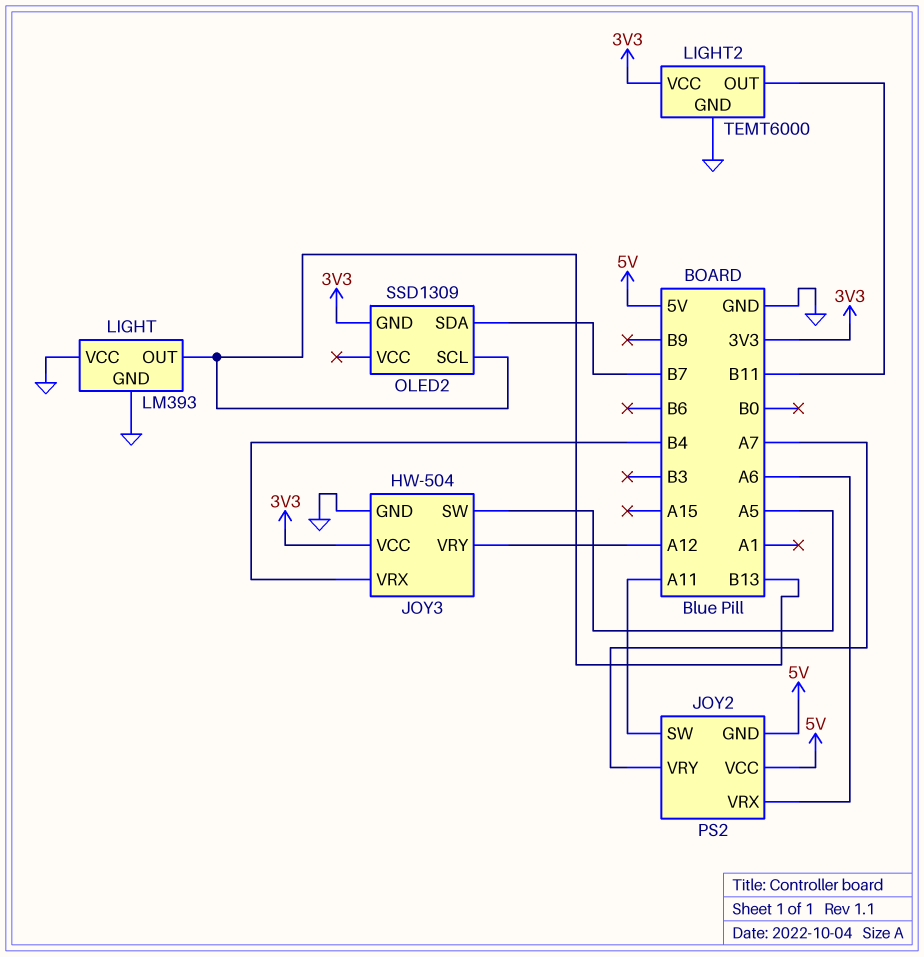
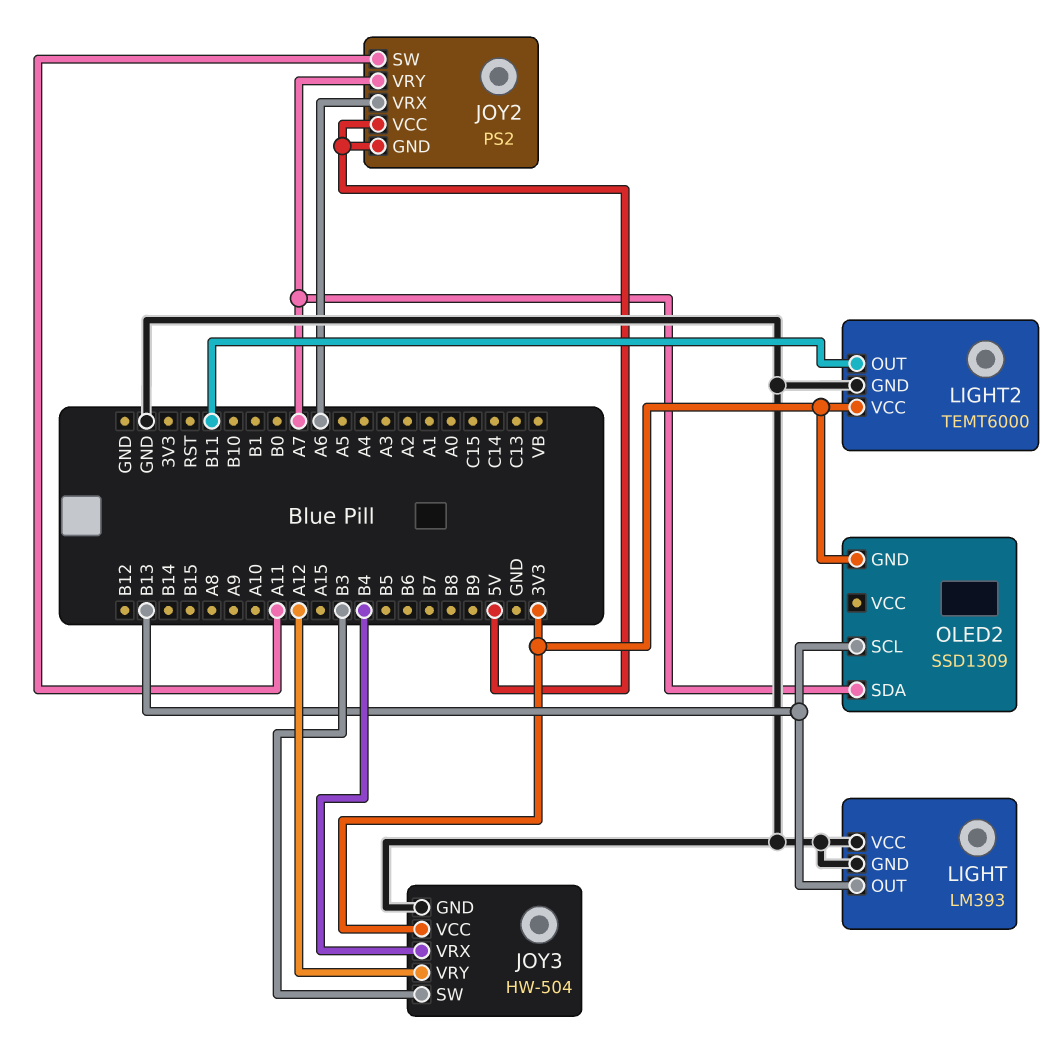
JOY3 pin SW: A5 -> B3
OLED2 pin SDA: B7 -> A7

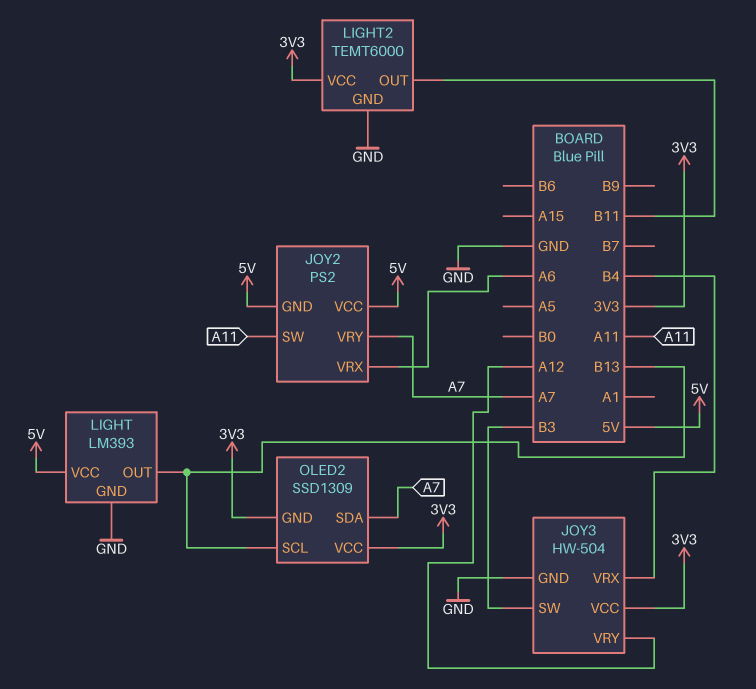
LIGHT pin VCC: GND -> 5V
OLED2 pin VCC: none -> 3V3

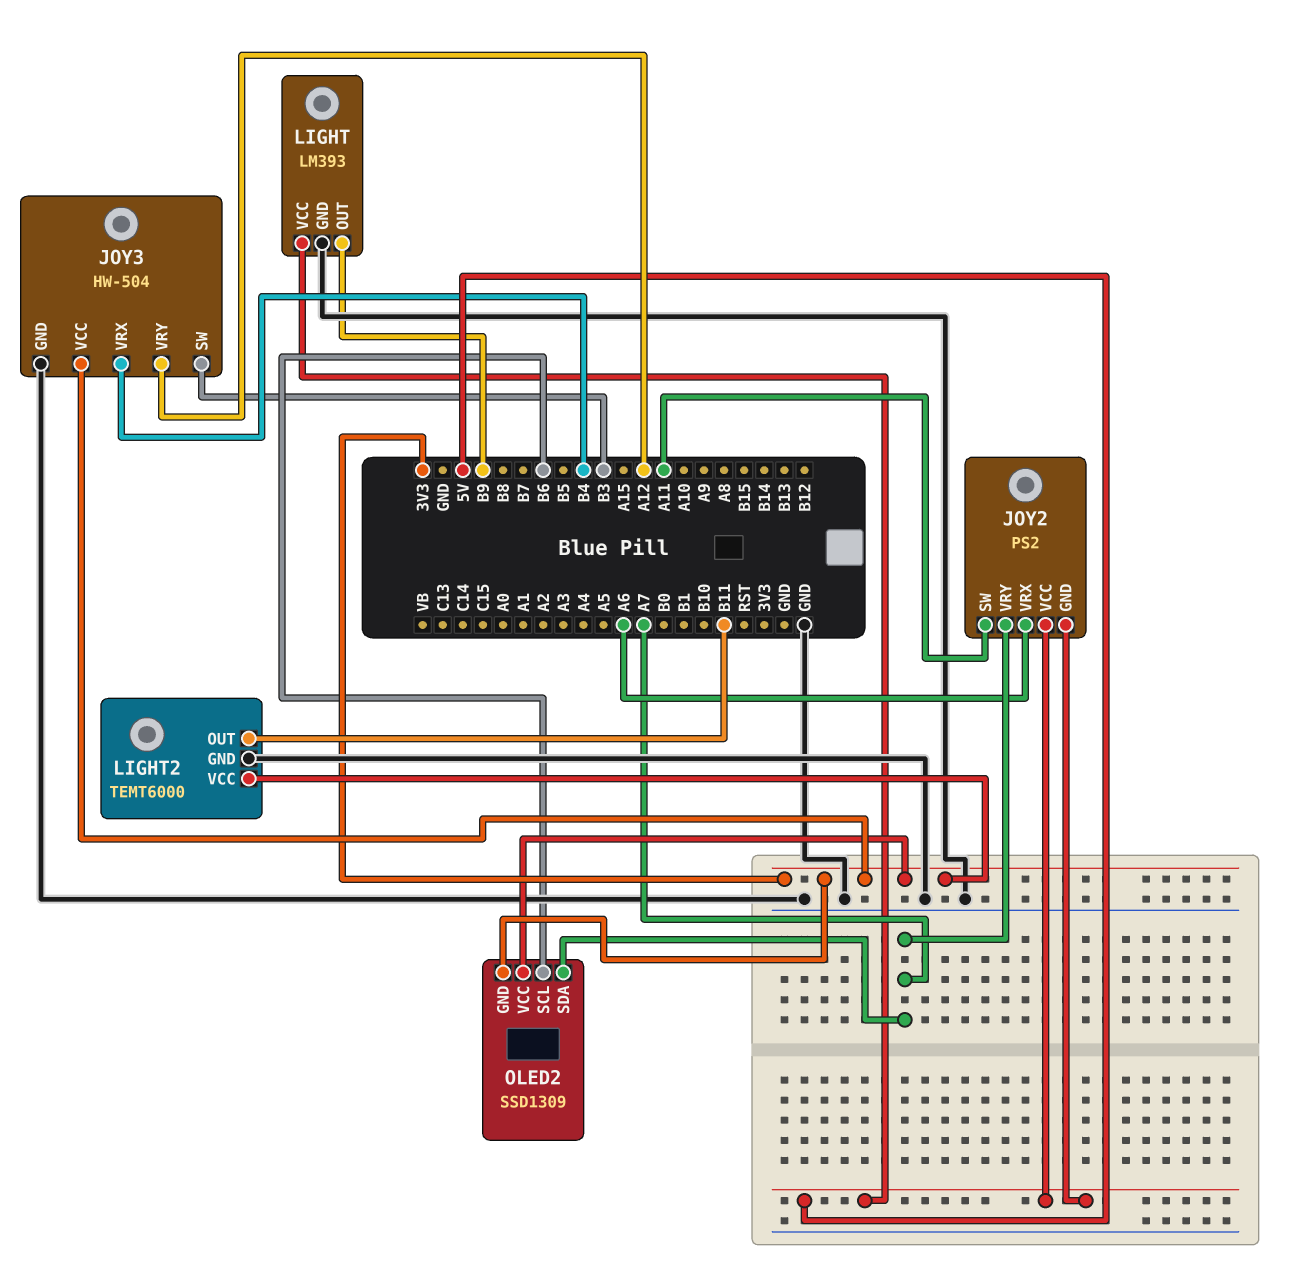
LIGHT pin OUT: B13 -> B9
OLED2 pin SCL: B13 -> B6

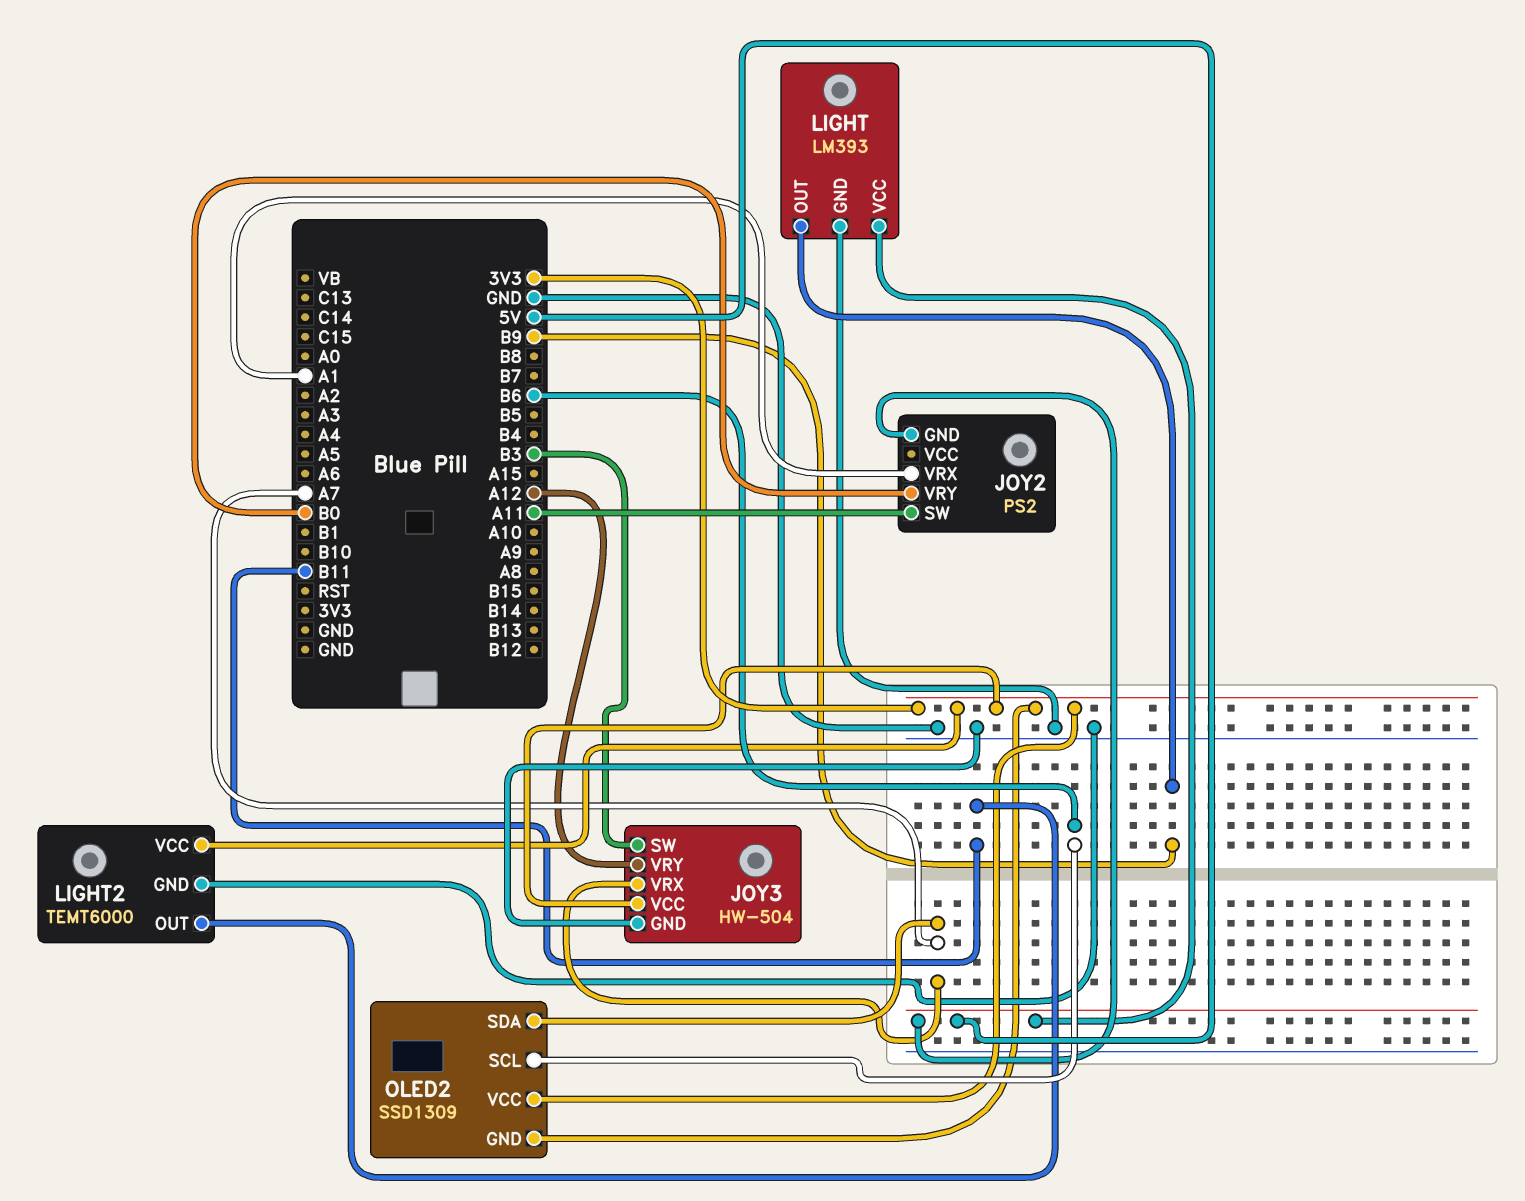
JOY2 pin VCC: 5V -> none
JOY2 pin VRX: A6 -> A1
JOY2 pin VRY: A7 -> B0
JOY3 pin VRX: B4 -> A7

